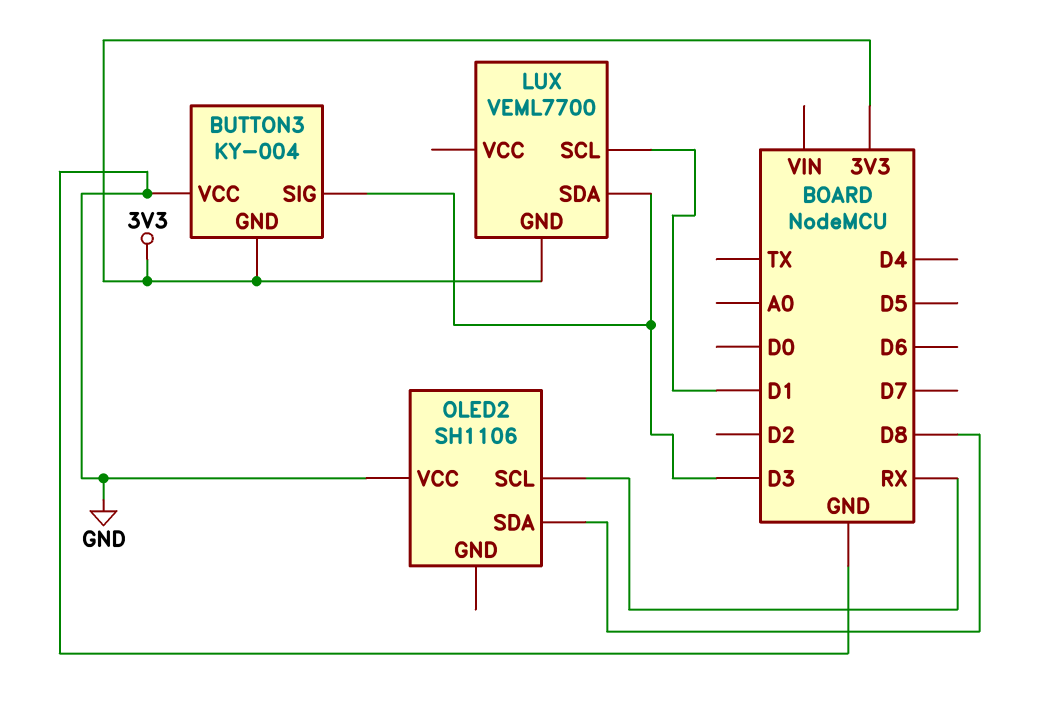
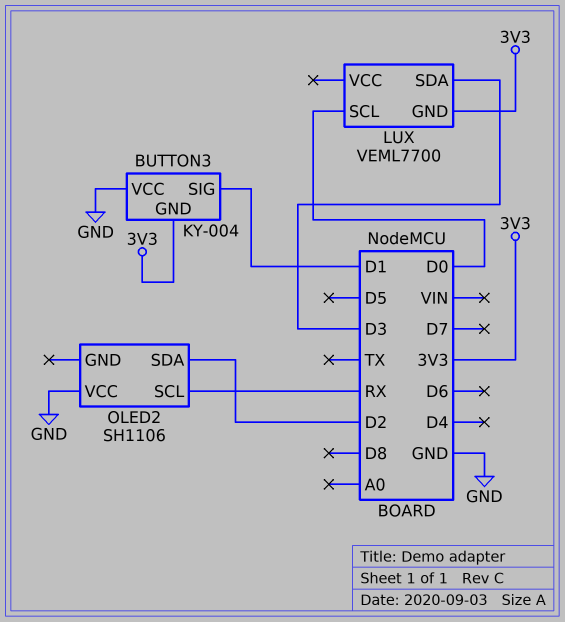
BUTTON3 pin SIG: D3 -> D1
LUX pin SCL: D1 -> D0
OLED2 pin SDA: D8 -> D2

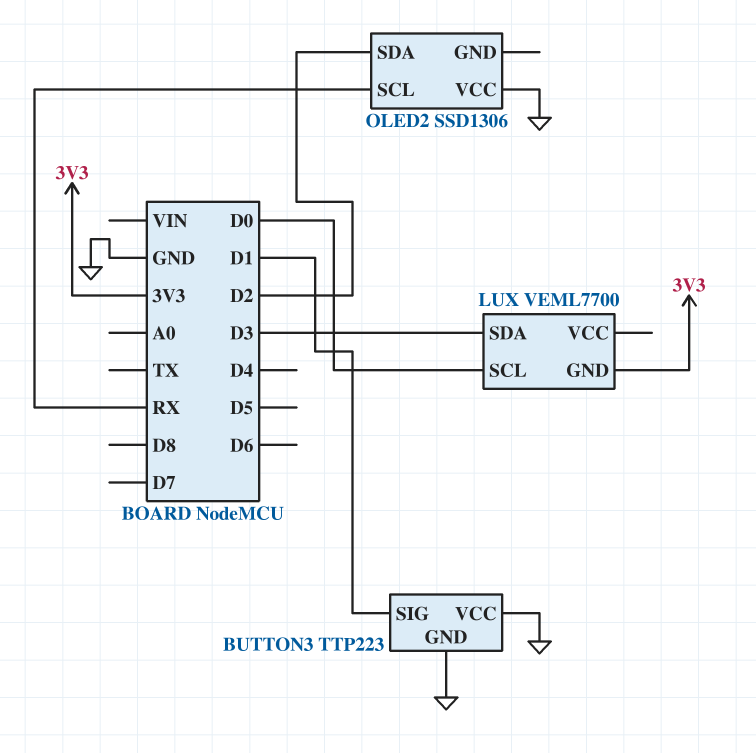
BUTTON3: KY-004 -> TTP223
BUTTON3 pin GND: 3V3 -> GND
OLED2: SH1106 -> SSD1306

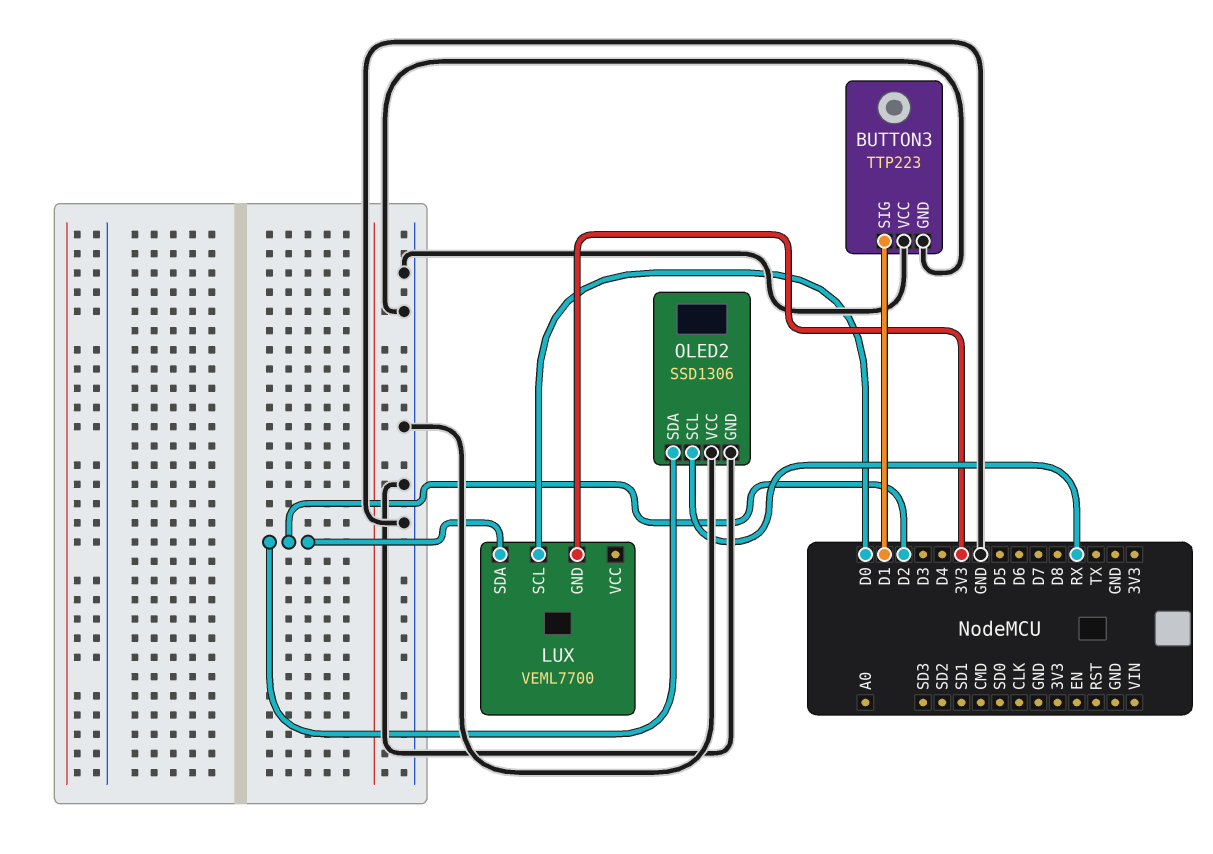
LUX pin SDA: D3 -> D2
OLED2 pin GND: none -> GND

